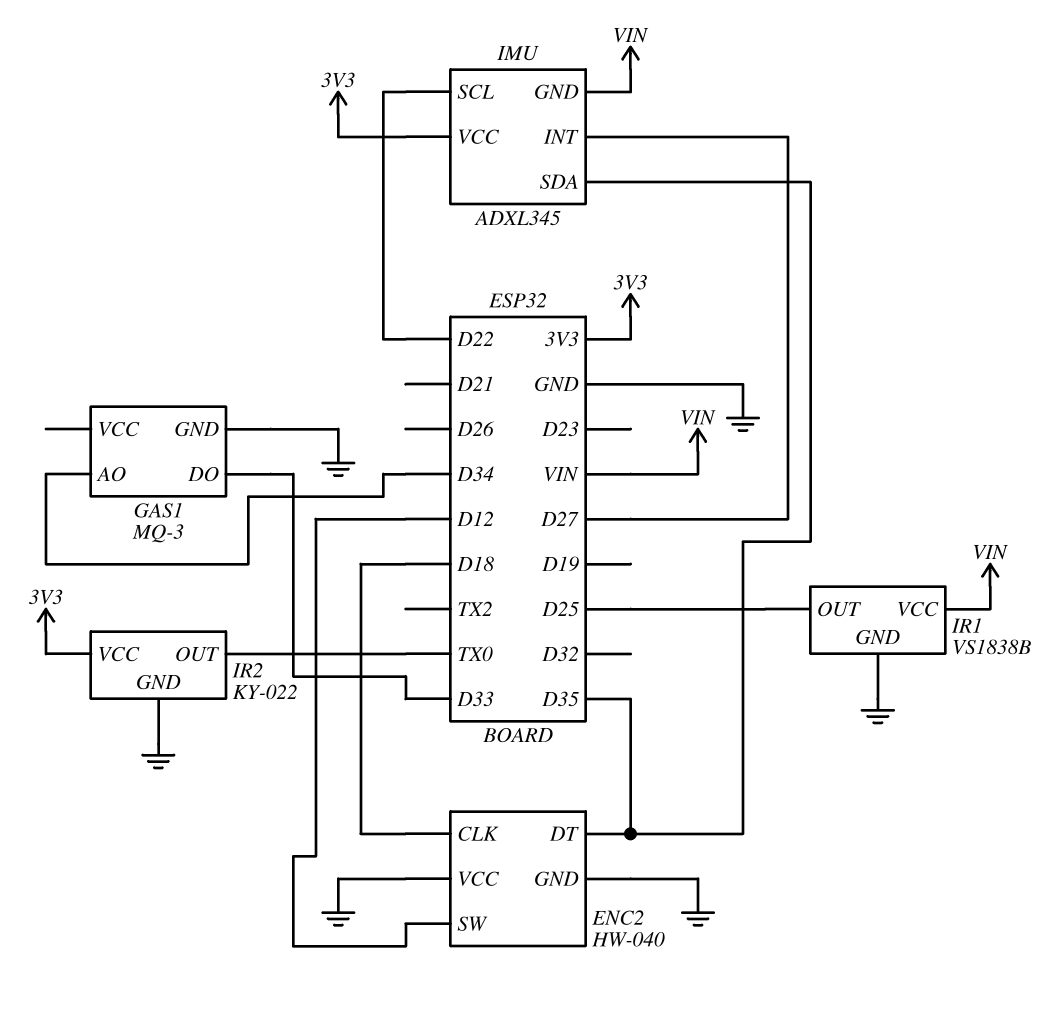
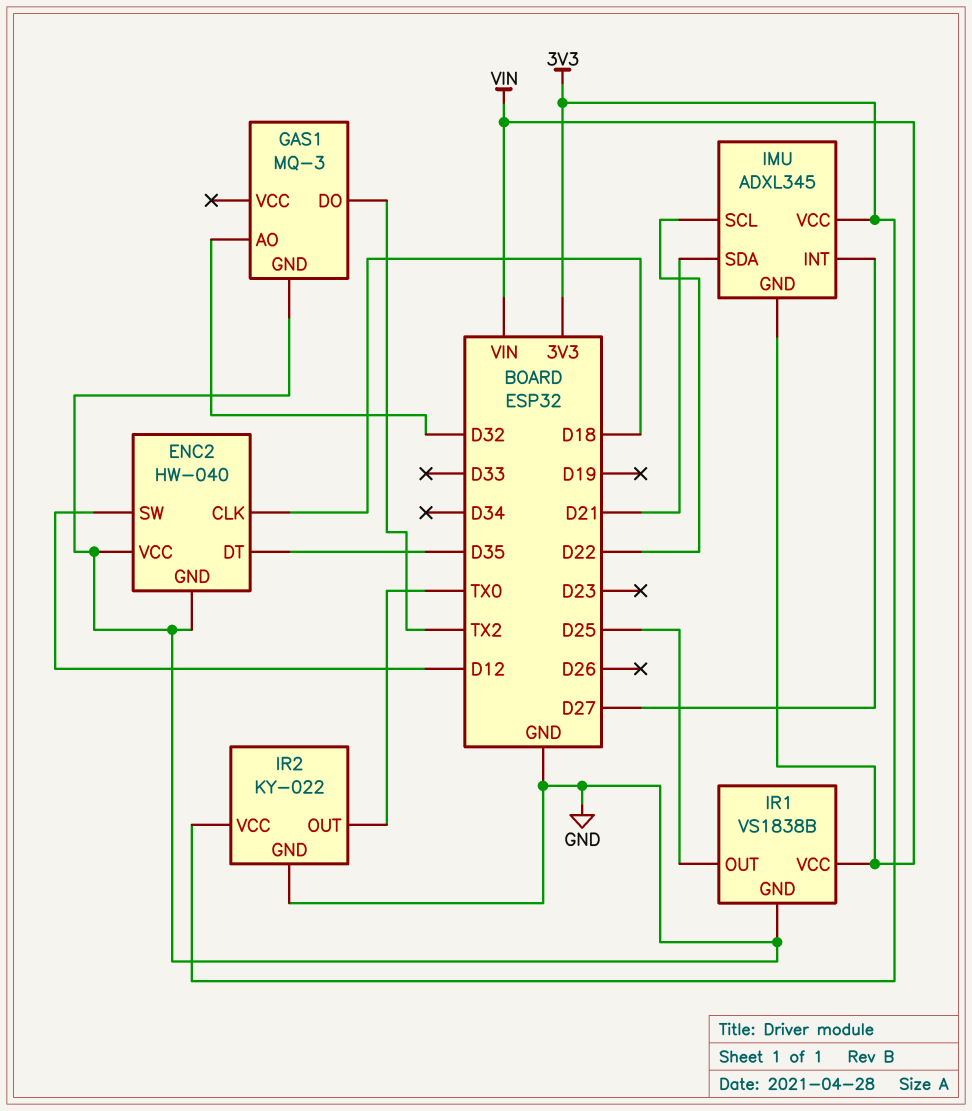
GAS1 pin AO: D34 -> D32
GAS1 pin DO: D33 -> TX2
IMU pin SDA: D35 -> D21

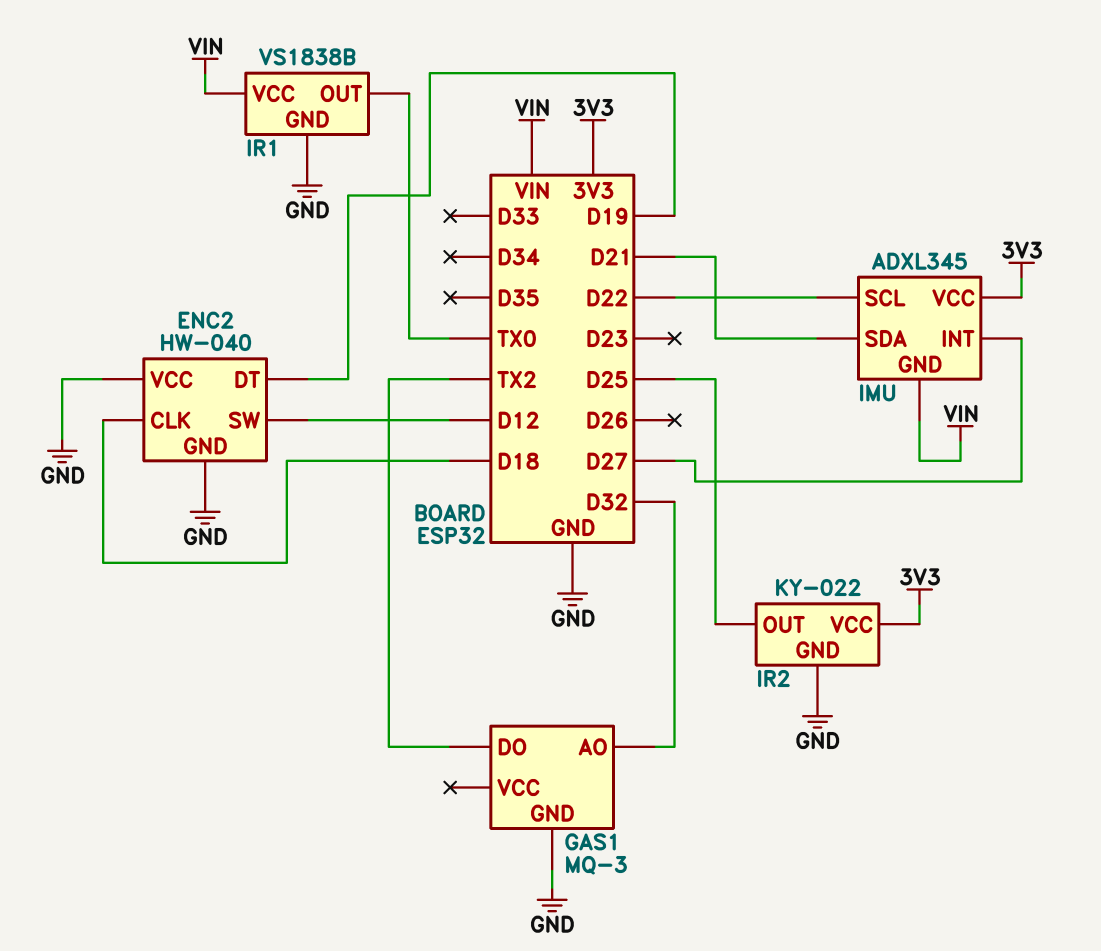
ENC2 pin DT: D35 -> D19
IR1 pin OUT: D25 -> TX0
IR2 pin OUT: TX0 -> D25

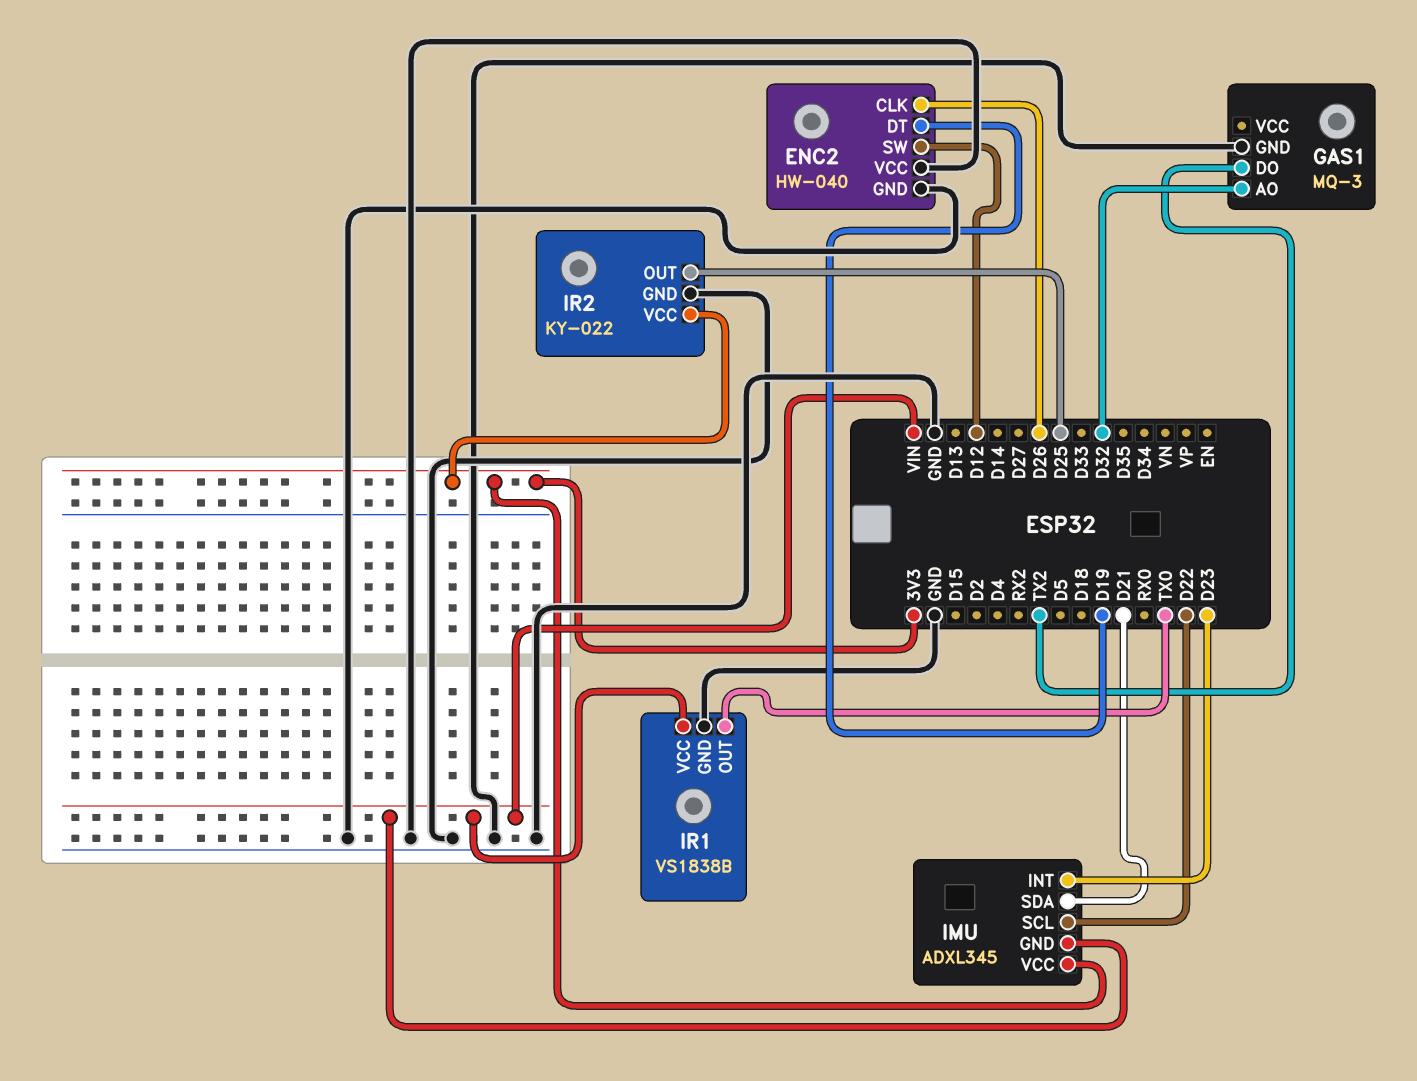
ENC2 pin CLK: D18 -> D26
IMU pin INT: D27 -> D23

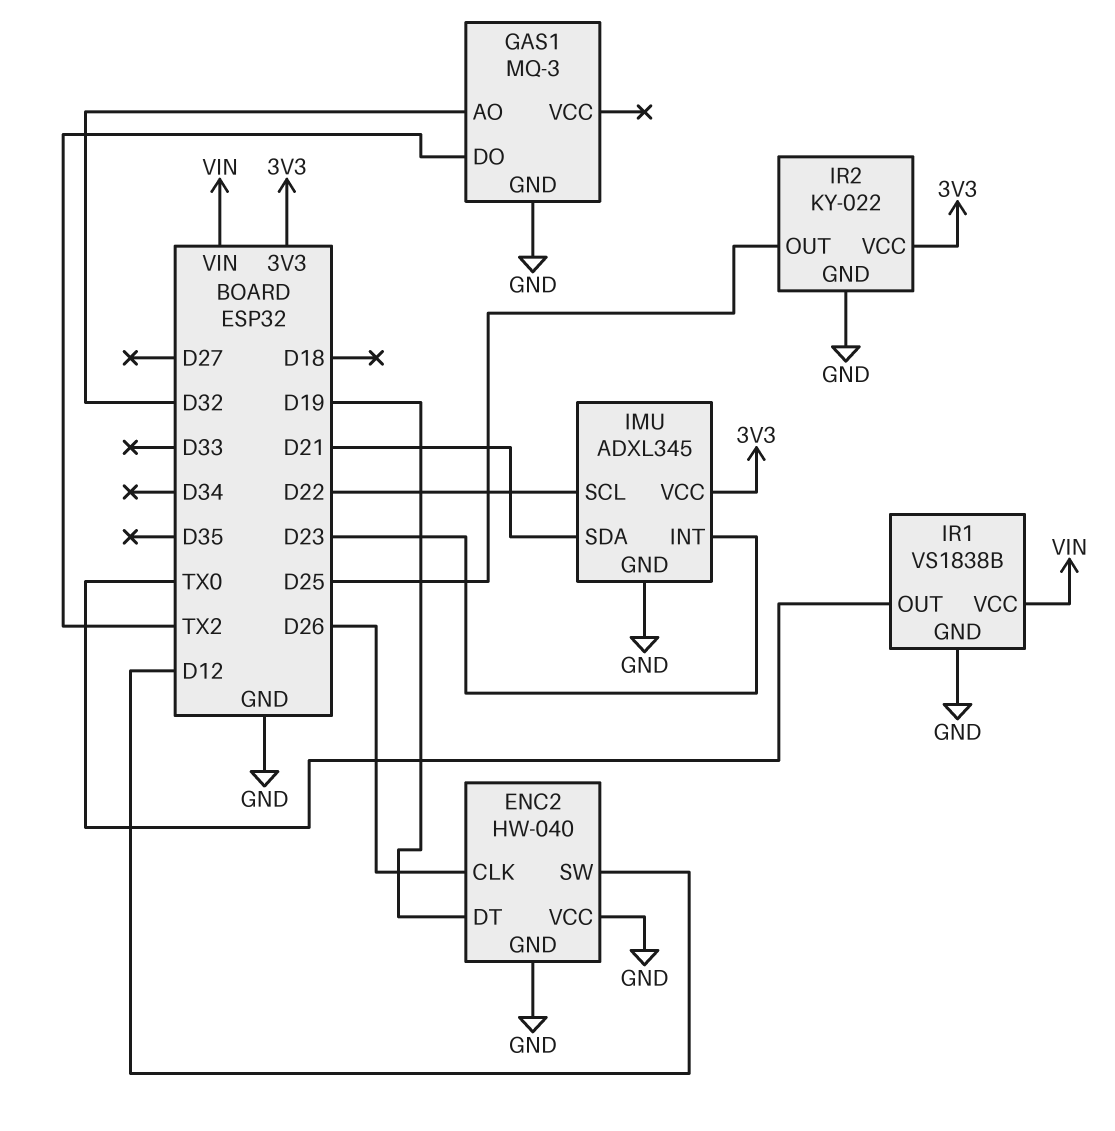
IMU pin GND: VIN -> GND

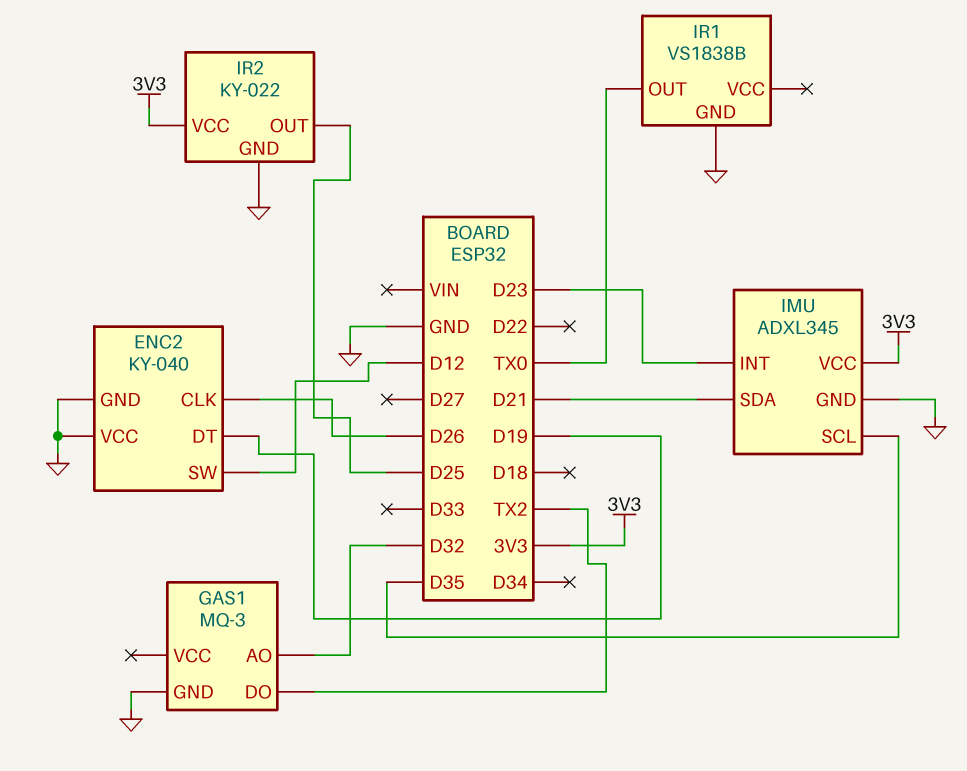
ENC2: HW-040 -> KY-040
IMU pin SCL: D22 -> D35
IR1 pin VCC: VIN -> none

